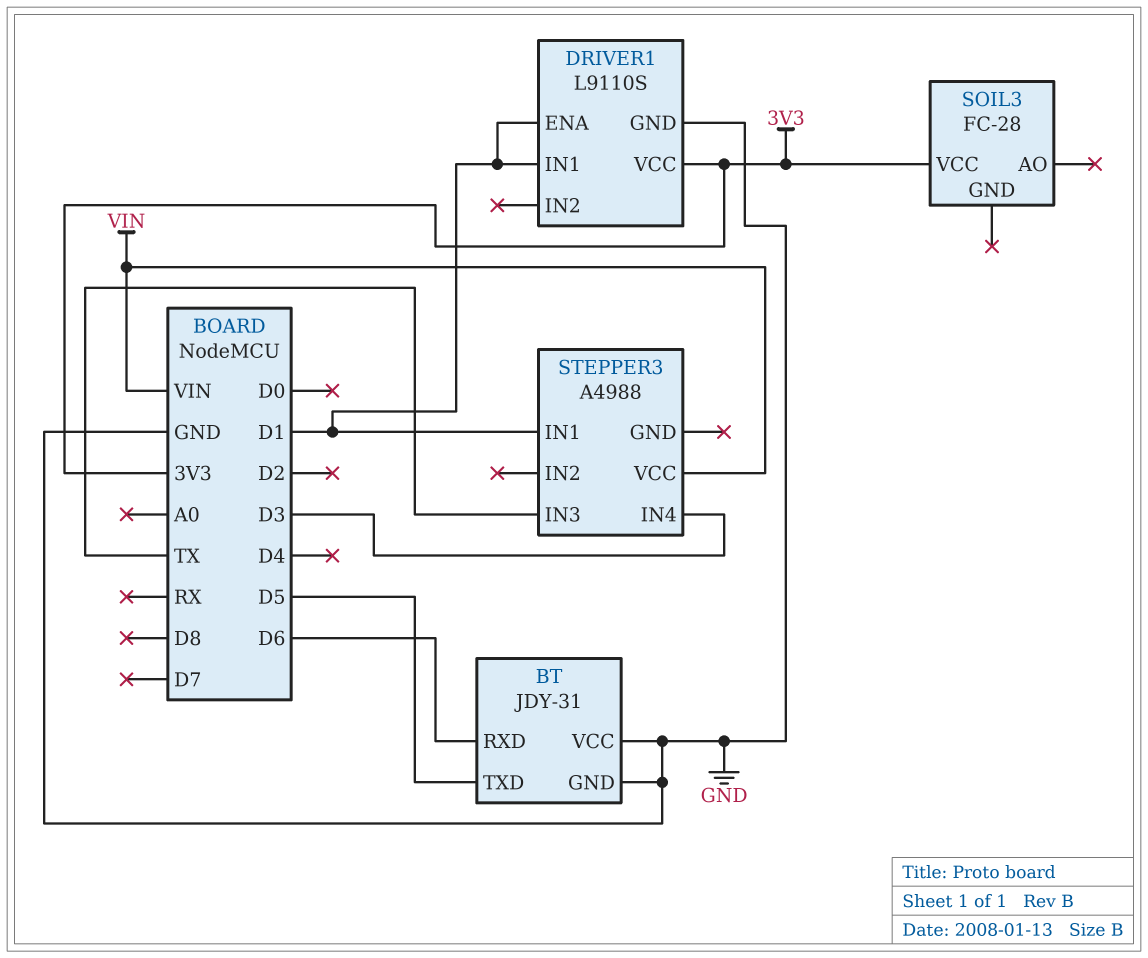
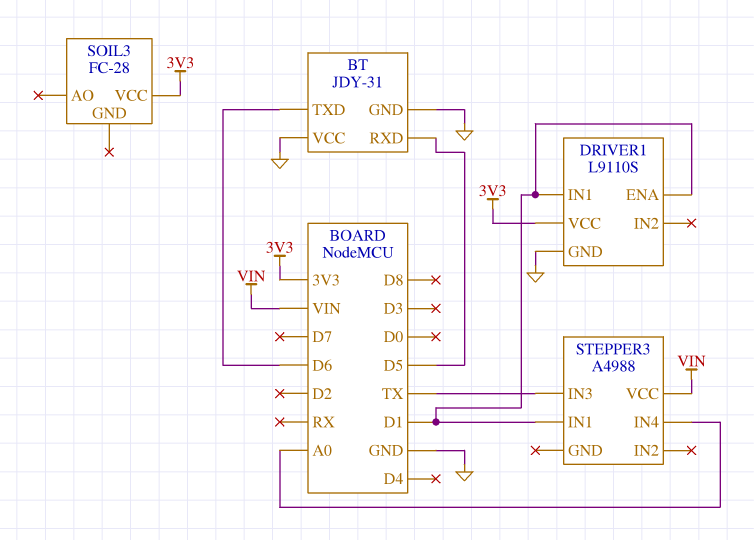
BT pin RXD: D6 -> D5
BT pin TXD: D5 -> D6
STEPPER3 pin IN4: D3 -> A0

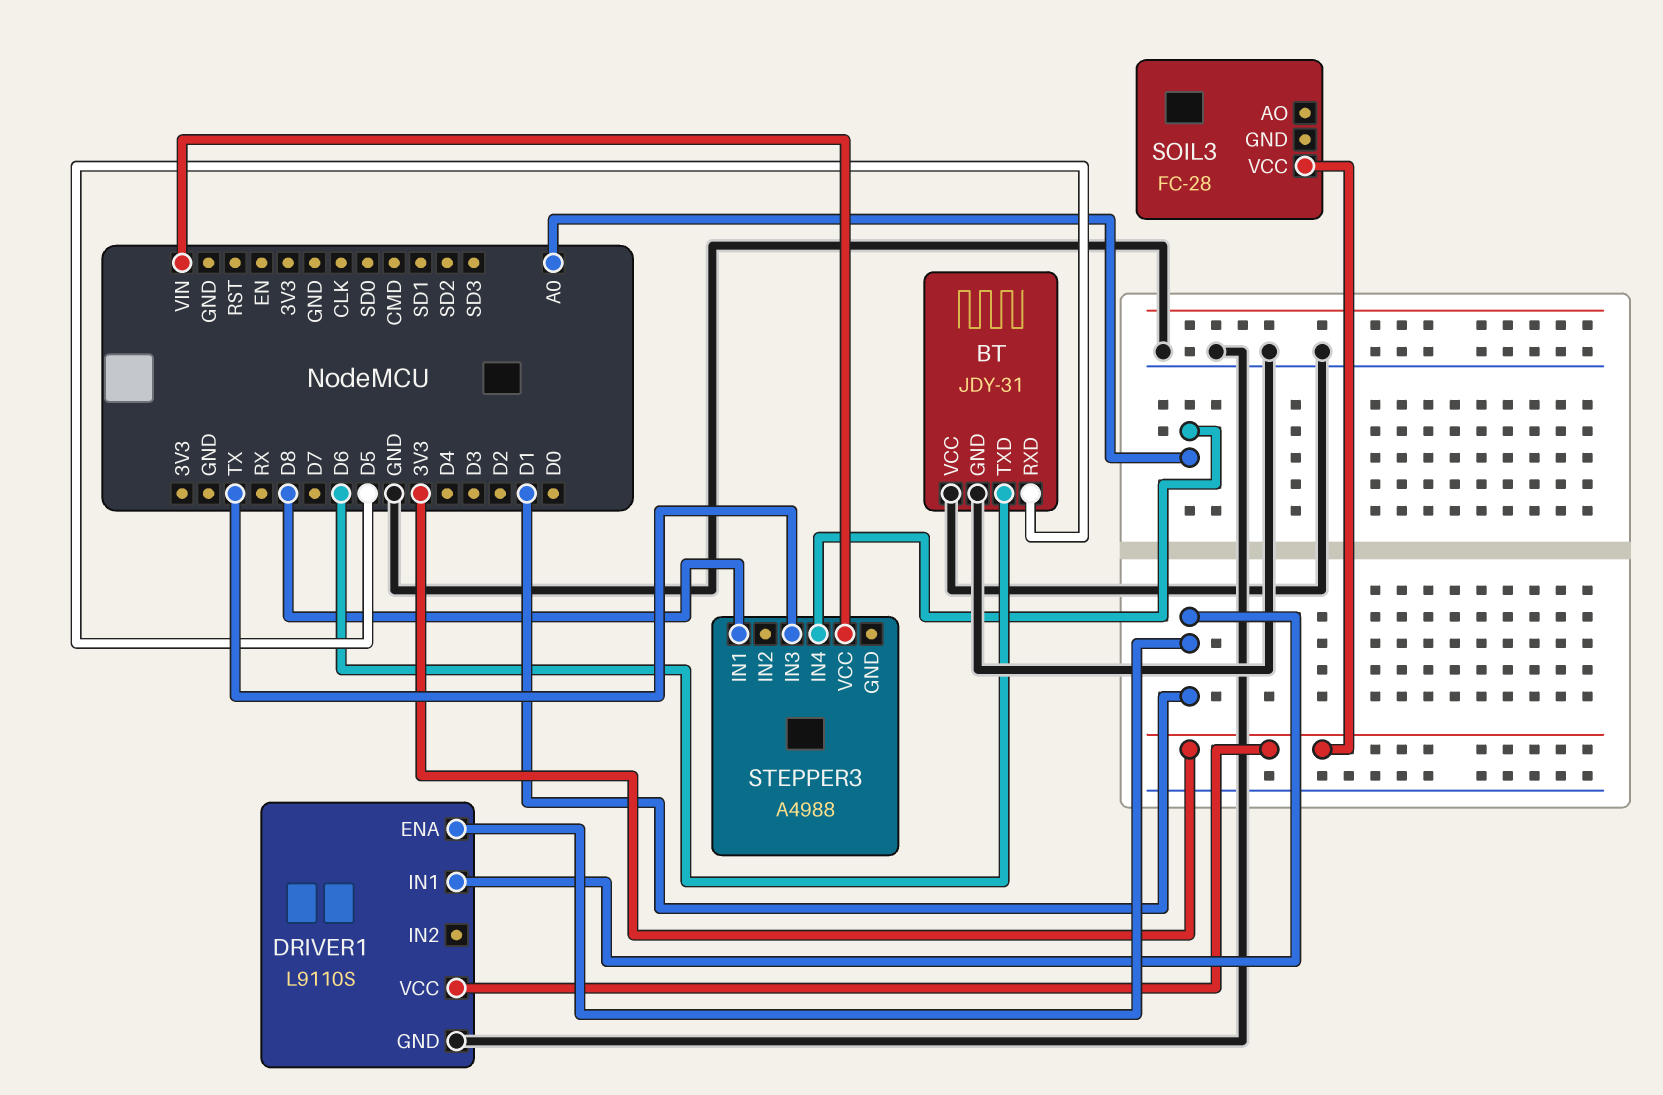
STEPPER3 pin IN1: D1 -> D8

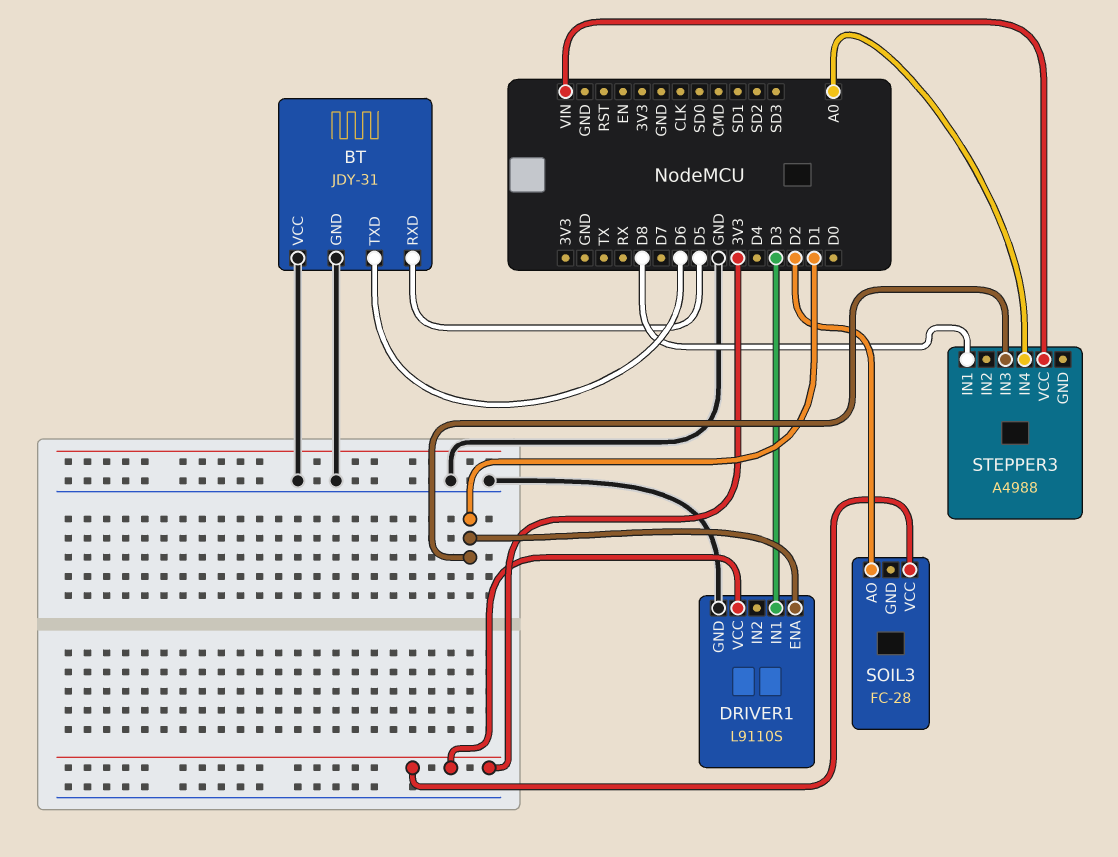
DRIVER1 pin IN1: D1 -> D3
SOIL3 pin AO: none -> D2
STEPPER3 pin IN3: TX -> D1

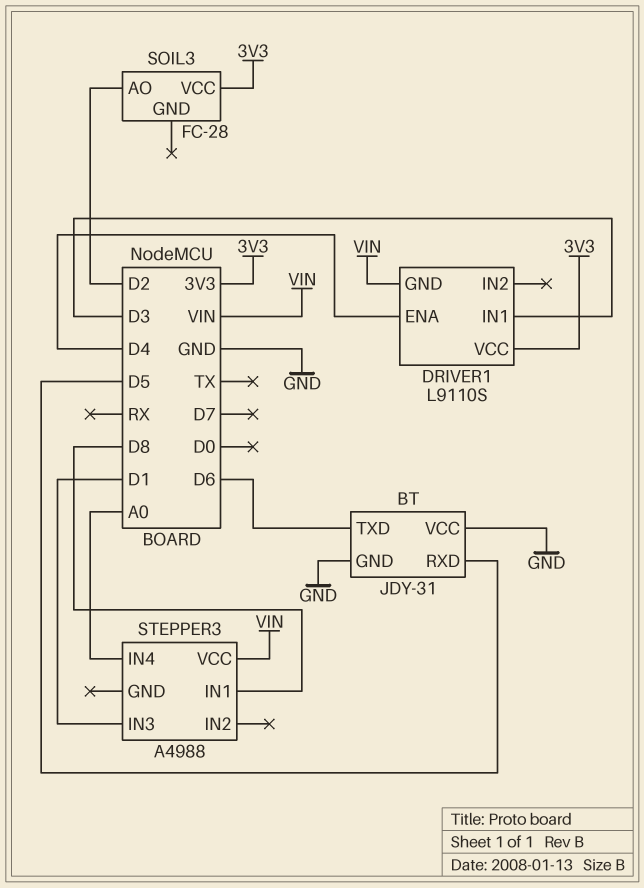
DRIVER1 pin ENA: D1 -> D4
DRIVER1 pin GND: GND -> VIN

